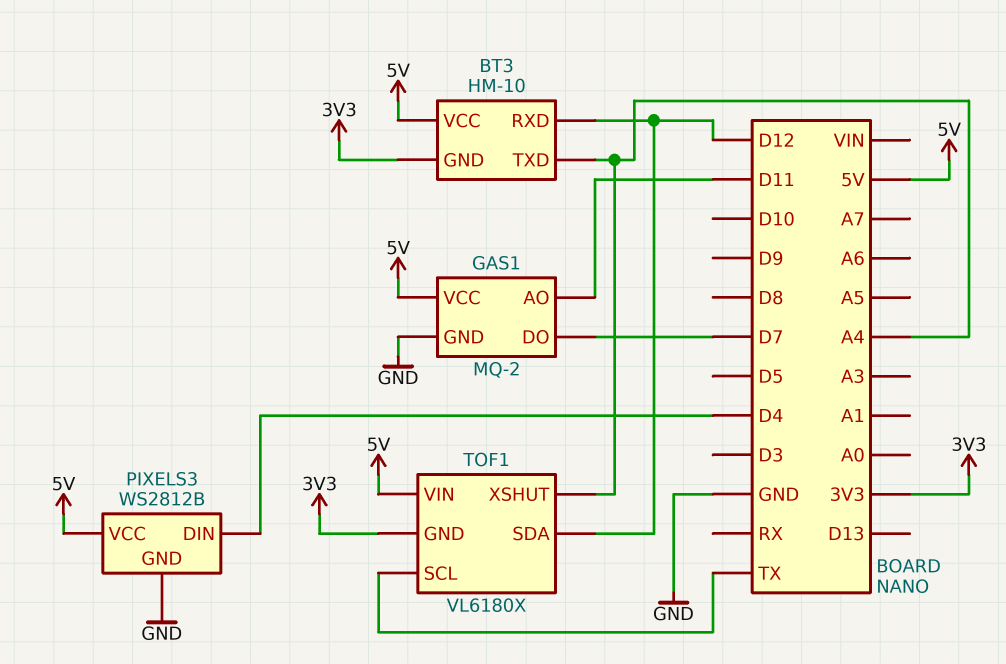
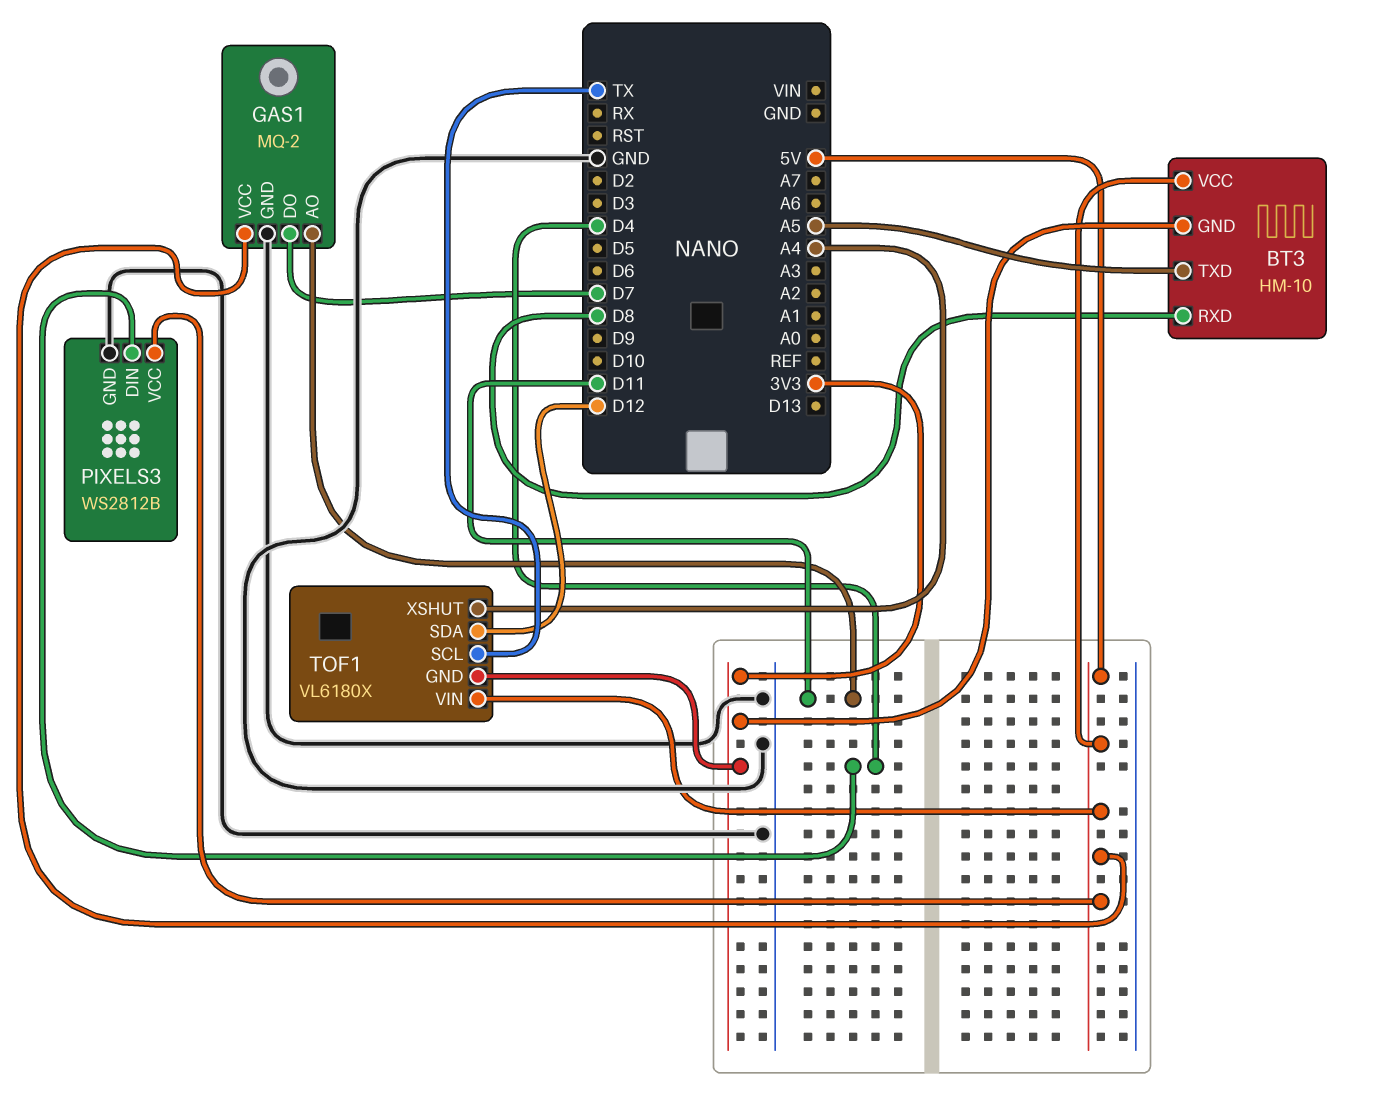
BT3 pin RXD: D12 -> D8
BT3 pin TXD: A4 -> A5

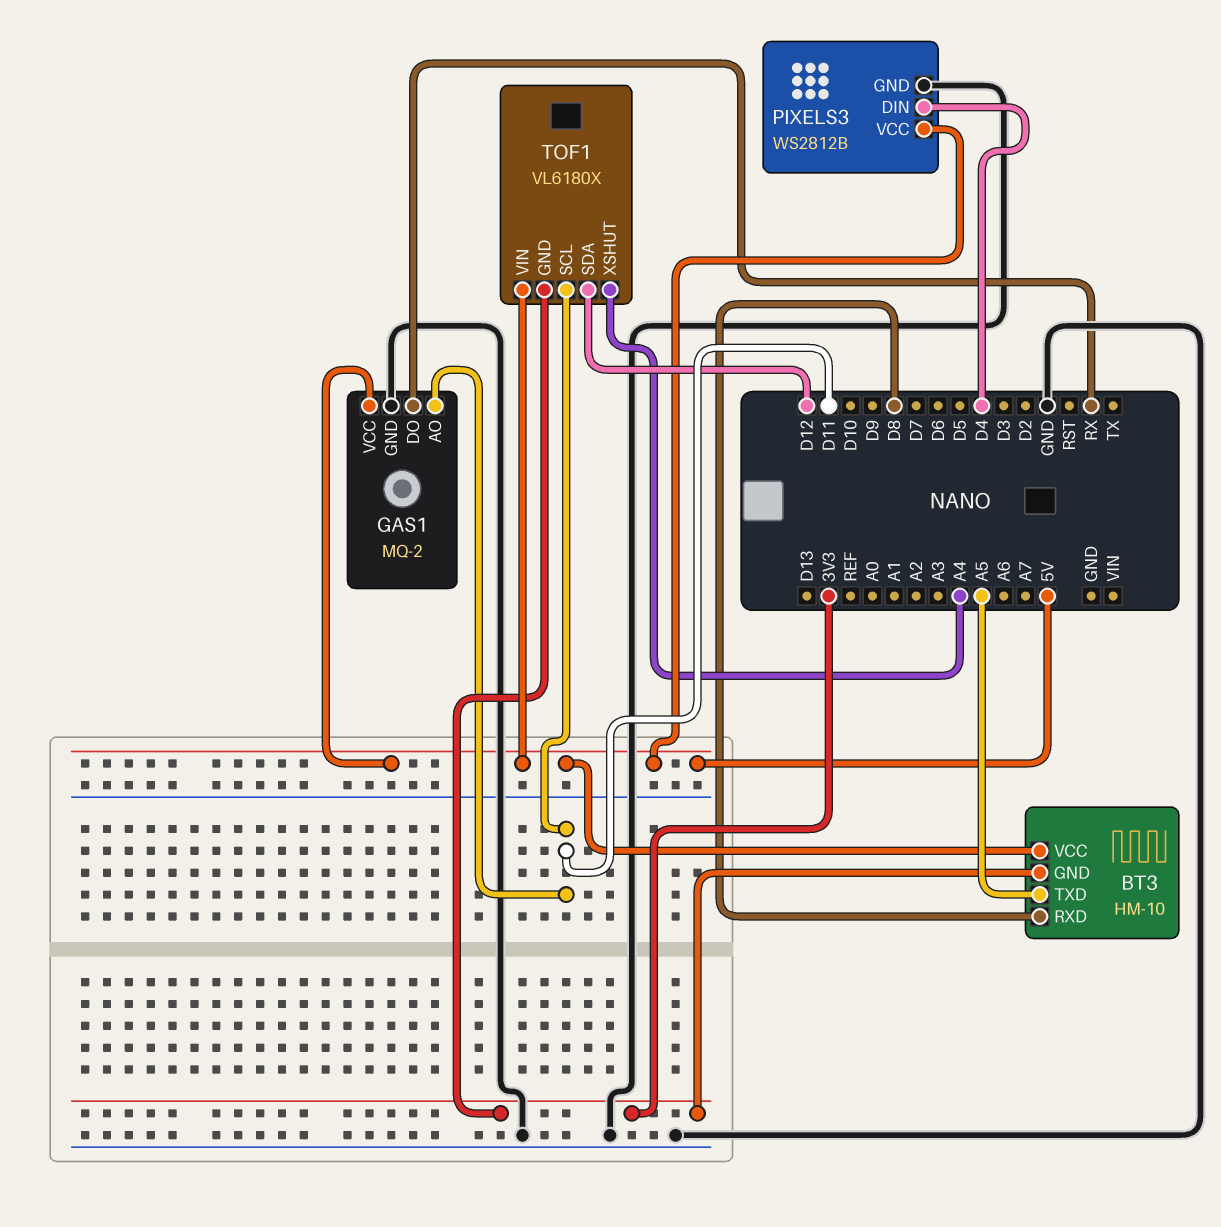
GAS1 pin DO: D7 -> RX
TOF1 pin SCL: TX -> D11

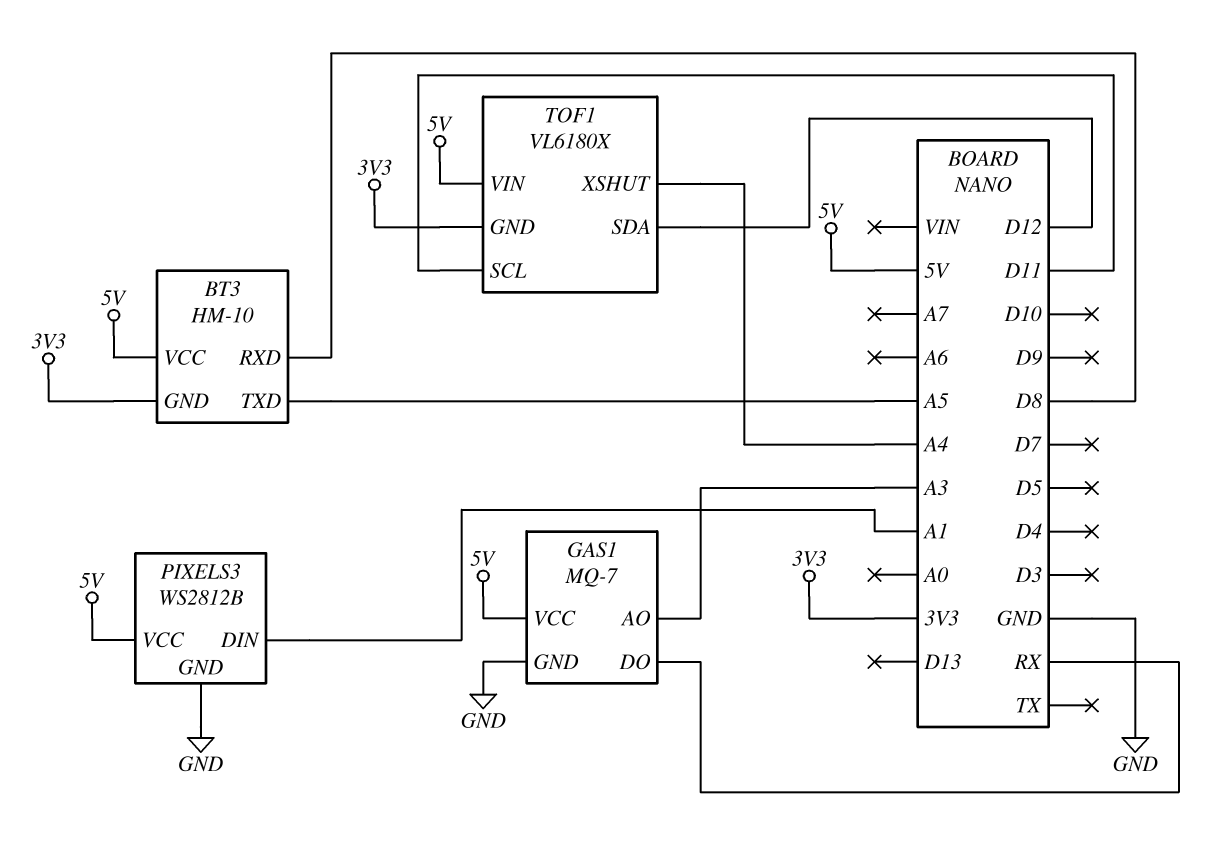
GAS1: MQ-2 -> MQ-7
GAS1 pin AO: D11 -> A3
PIXELS3 pin DIN: D4 -> A1

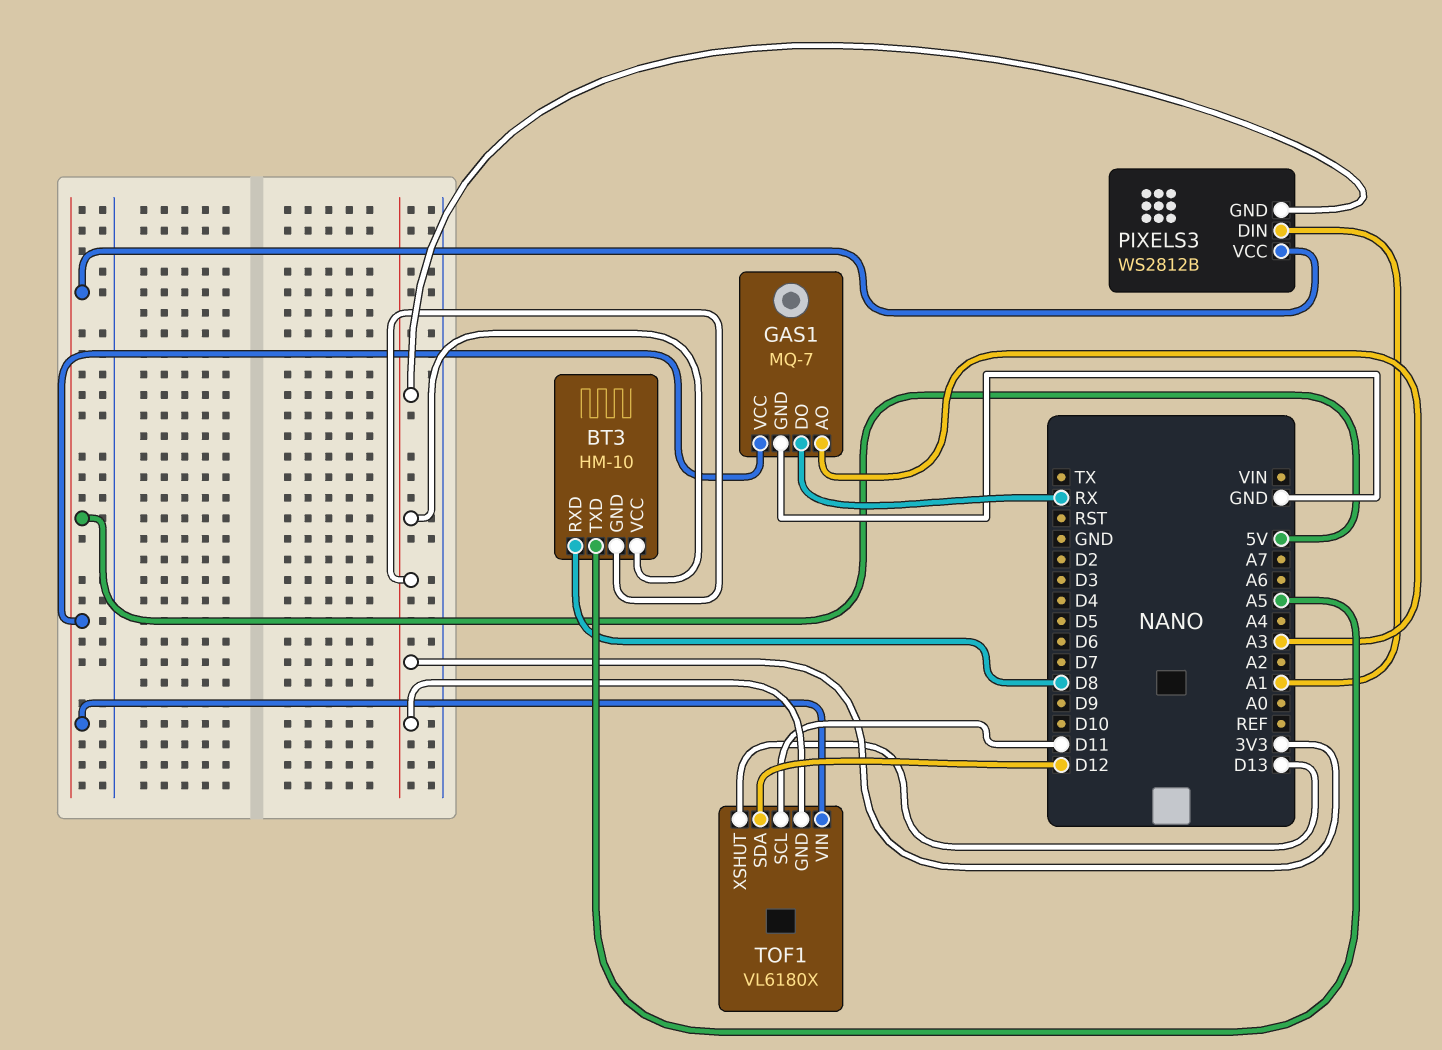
BT3 pin VCC: 5V -> 3V3
PIXELS3 pin GND: GND -> 3V3
TOF1 pin XSHUT: A4 -> D13

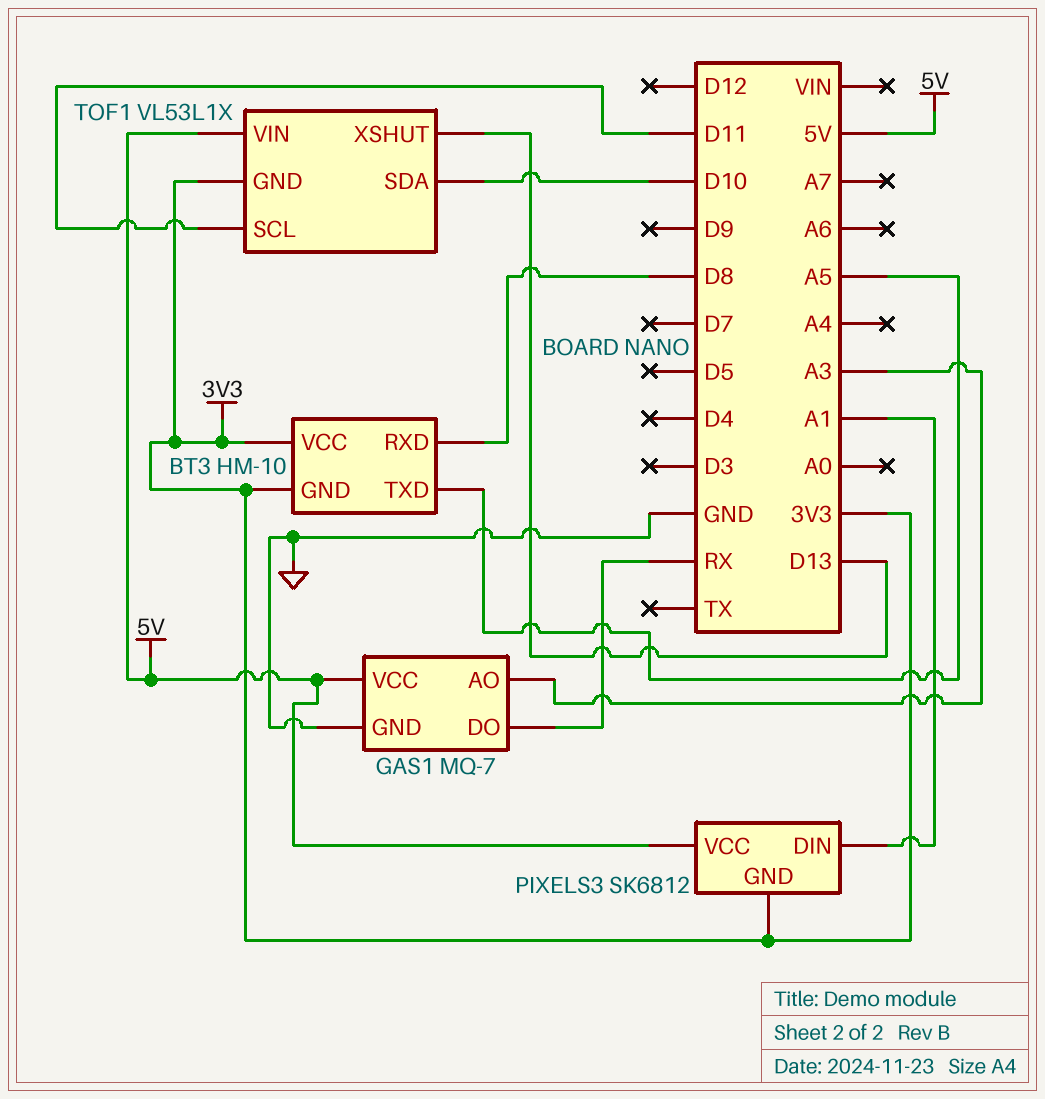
PIXELS3: WS2812B -> SK6812
TOF1: VL6180X -> VL53L1X
TOF1 pin SDA: D12 -> D10

